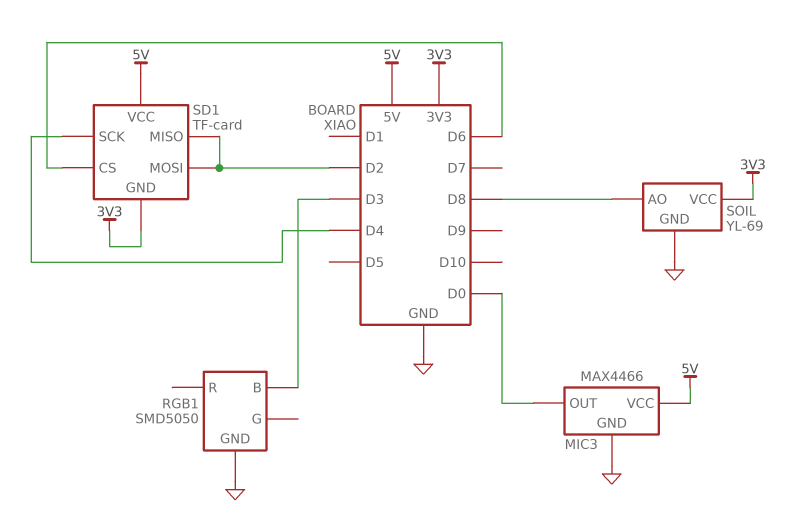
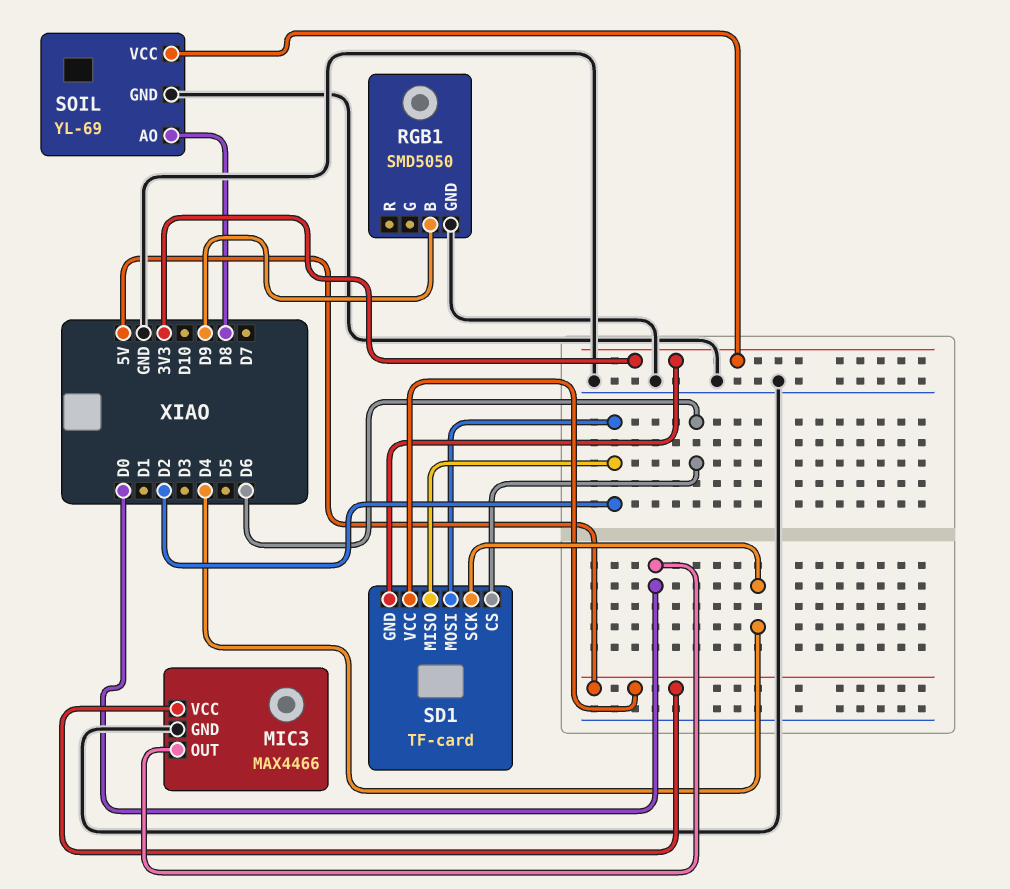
RGB1 pin B: D3 -> D9

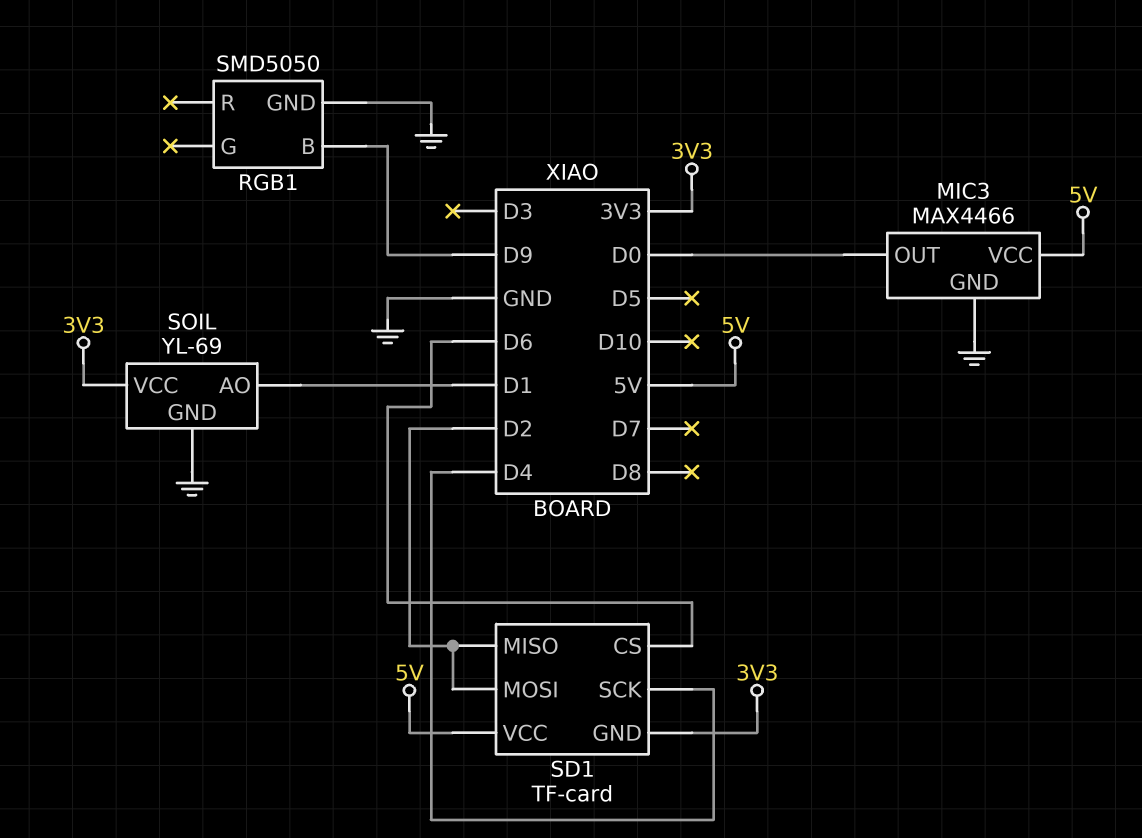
SOIL pin AO: D8 -> D1

